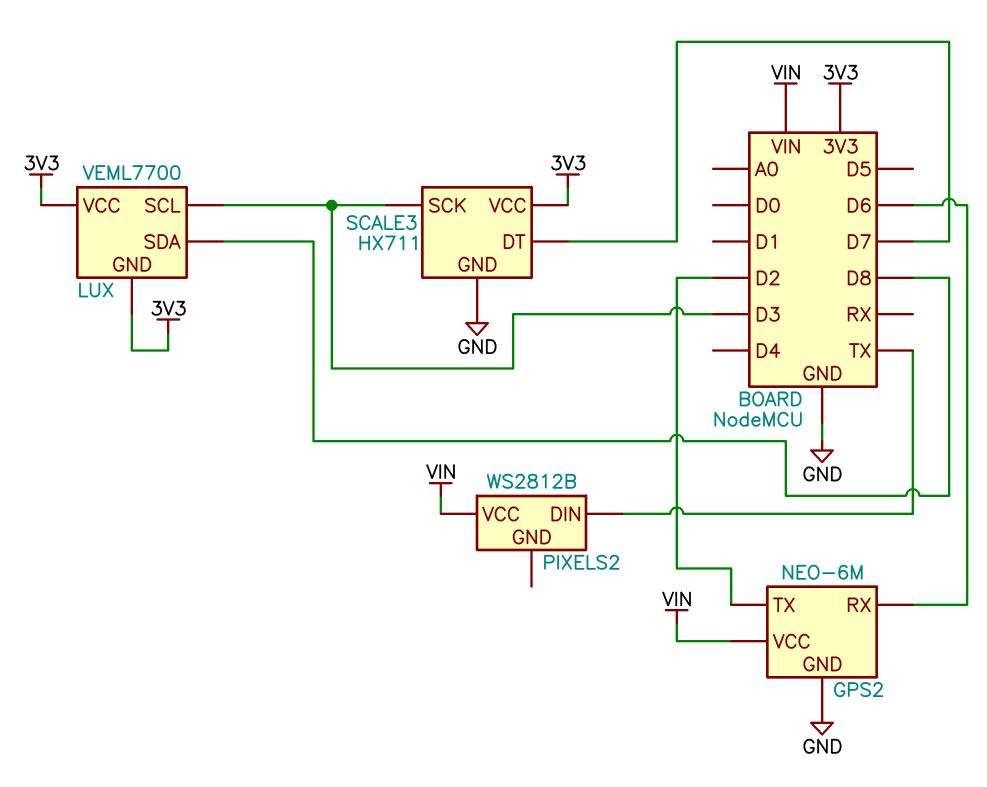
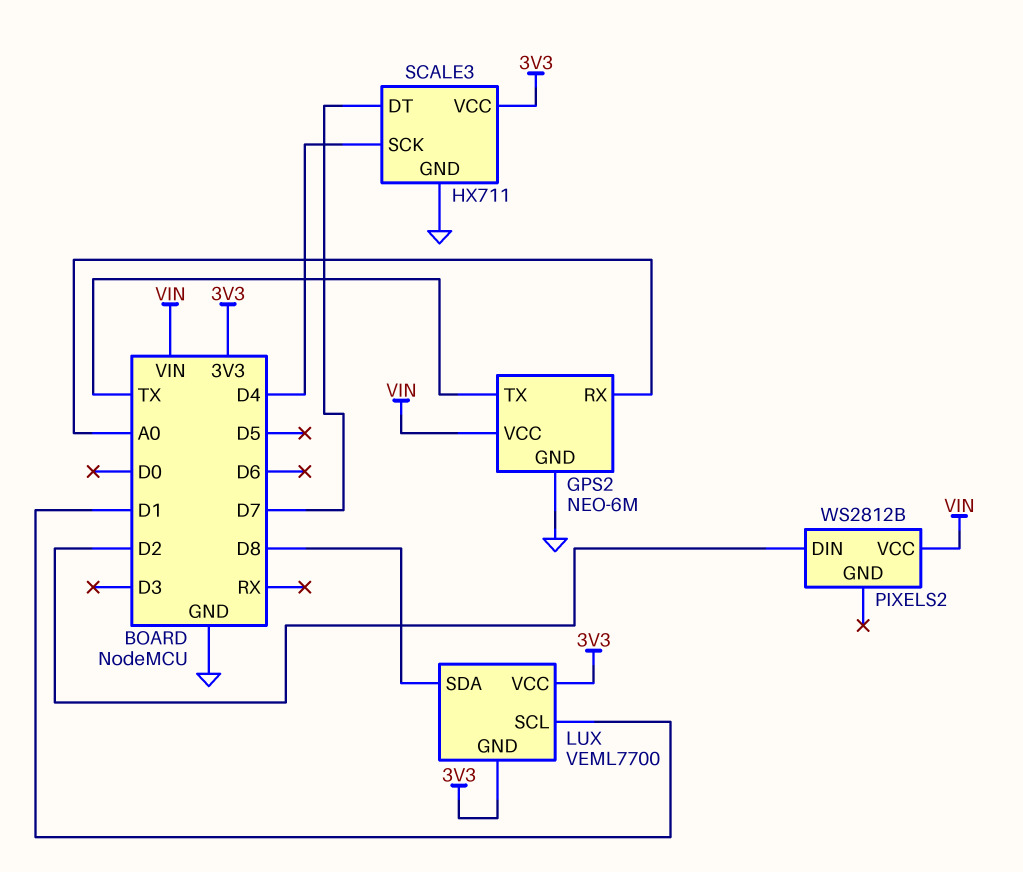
GPS2 pin RX: D6 -> A0
GPS2 pin TX: D2 -> TX
LUX pin SCL: D3 -> D1
PIXELS2 pin DIN: TX -> D2
SCALE3 pin SCK: D3 -> D4

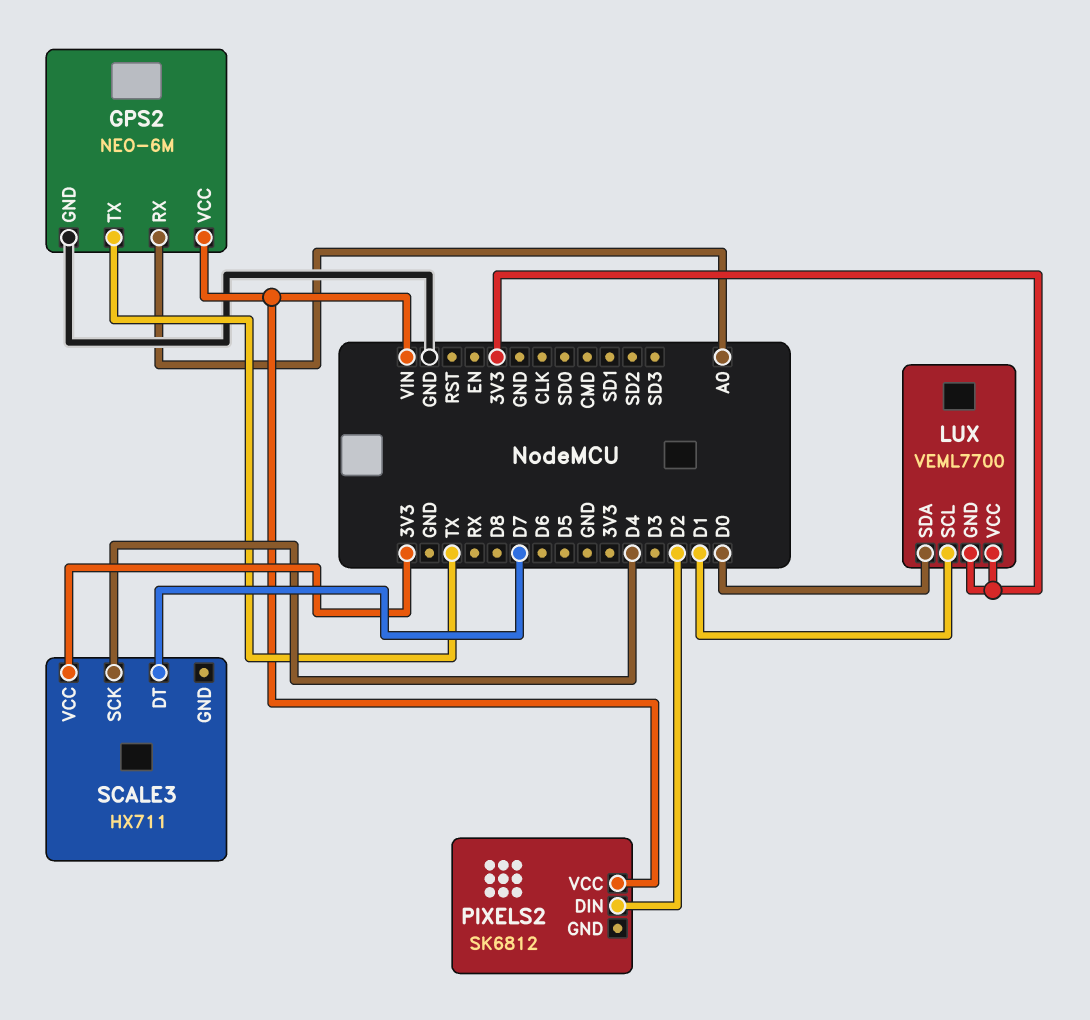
LUX pin SDA: D8 -> D0
PIXELS2: WS2812B -> SK6812
SCALE3 pin GND: GND -> none

